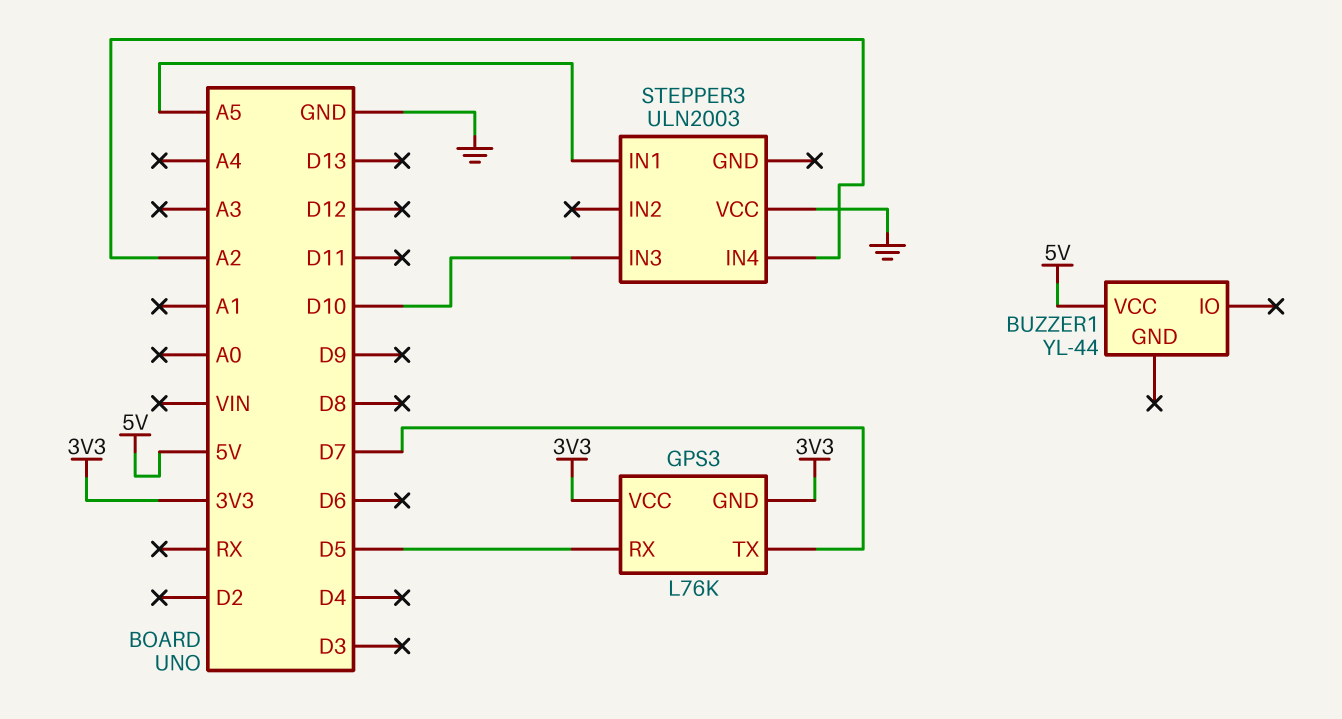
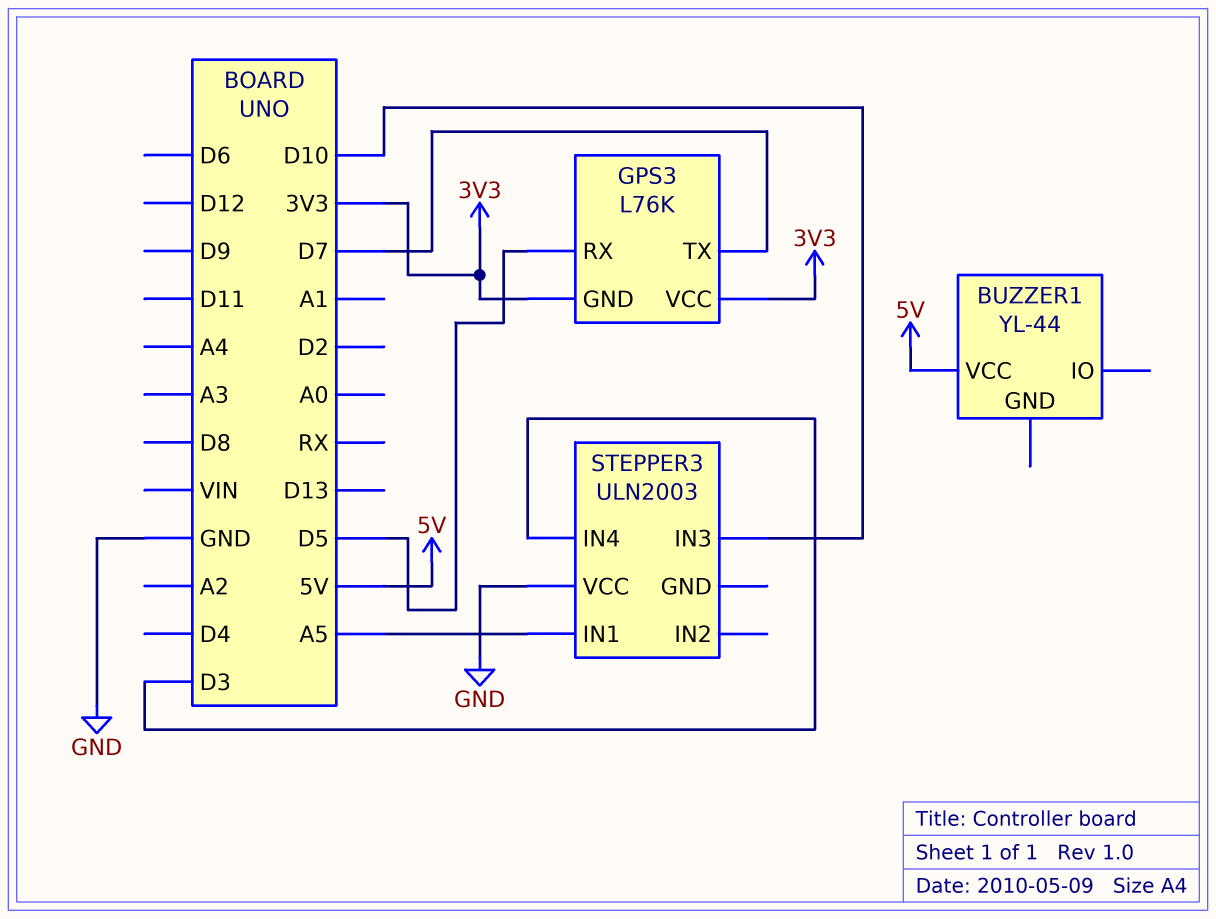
STEPPER3 pin IN4: A2 -> D3

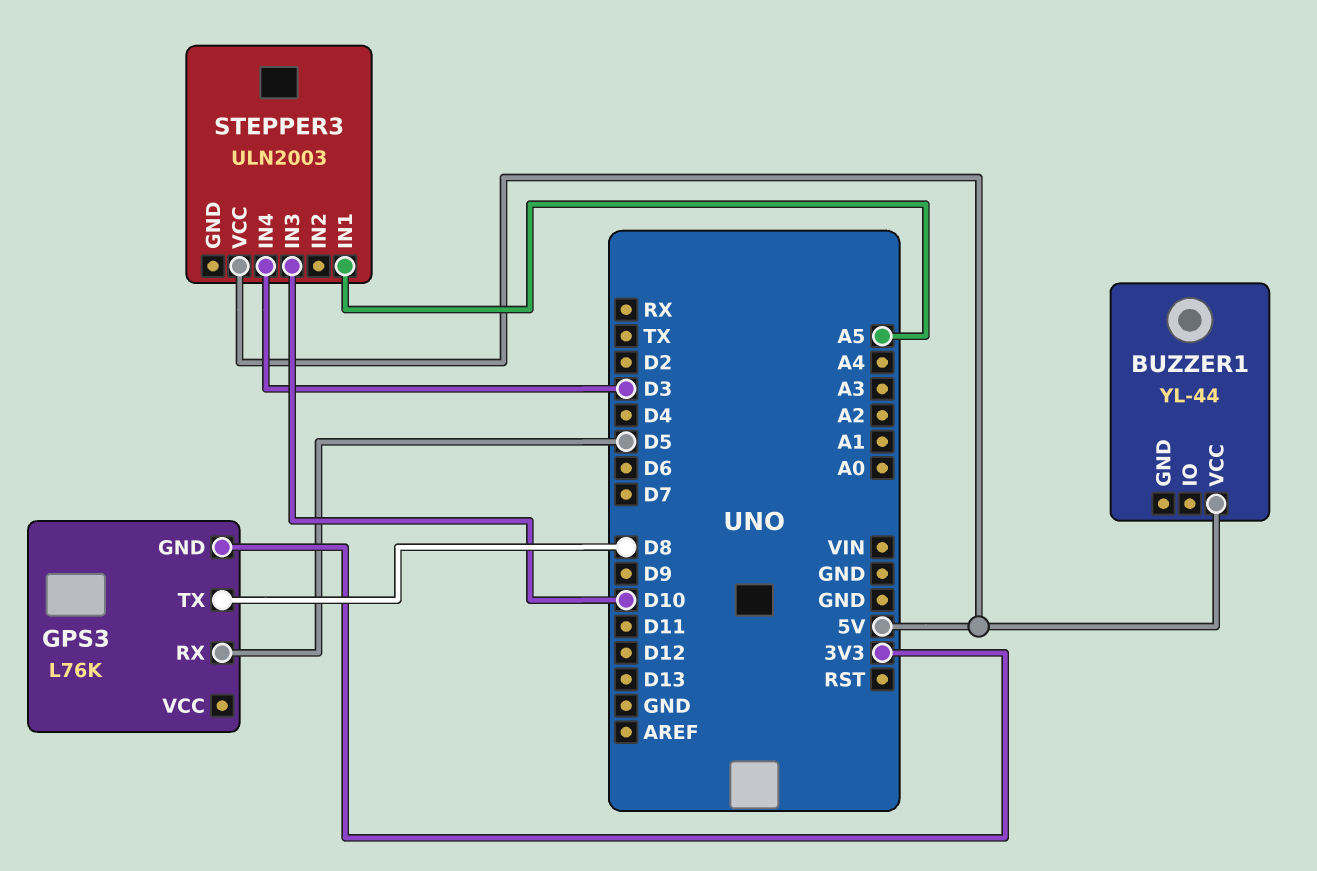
GPS3 pin TX: D7 -> D8
GPS3 pin VCC: 3V3 -> none
STEPPER3 pin VCC: GND -> 5V

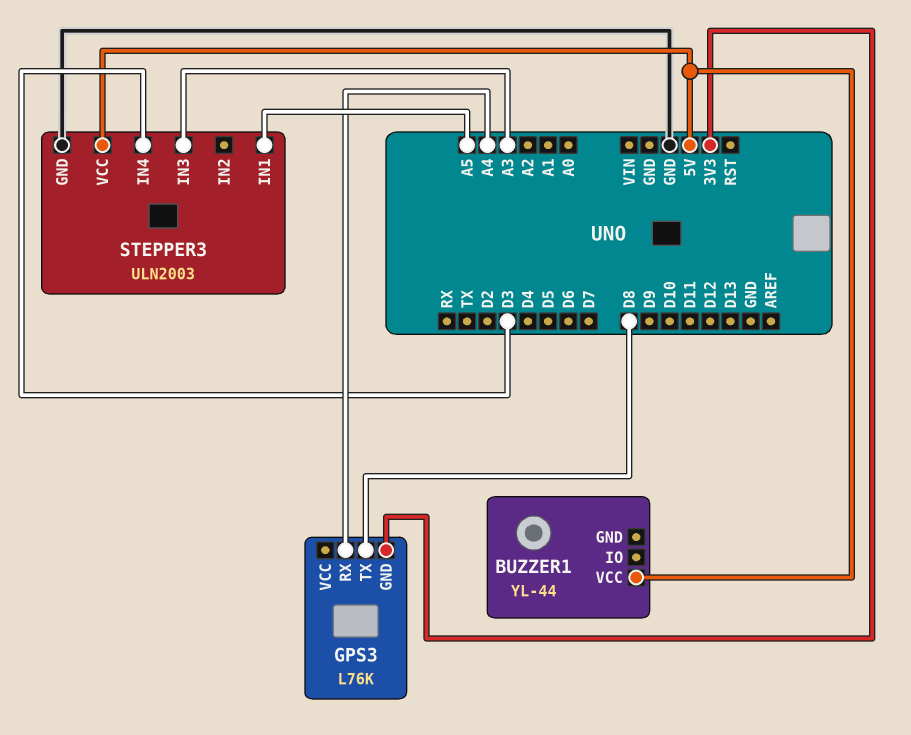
GPS3 pin RX: D5 -> A4
STEPPER3 pin GND: none -> GND
STEPPER3 pin IN3: D10 -> A3

